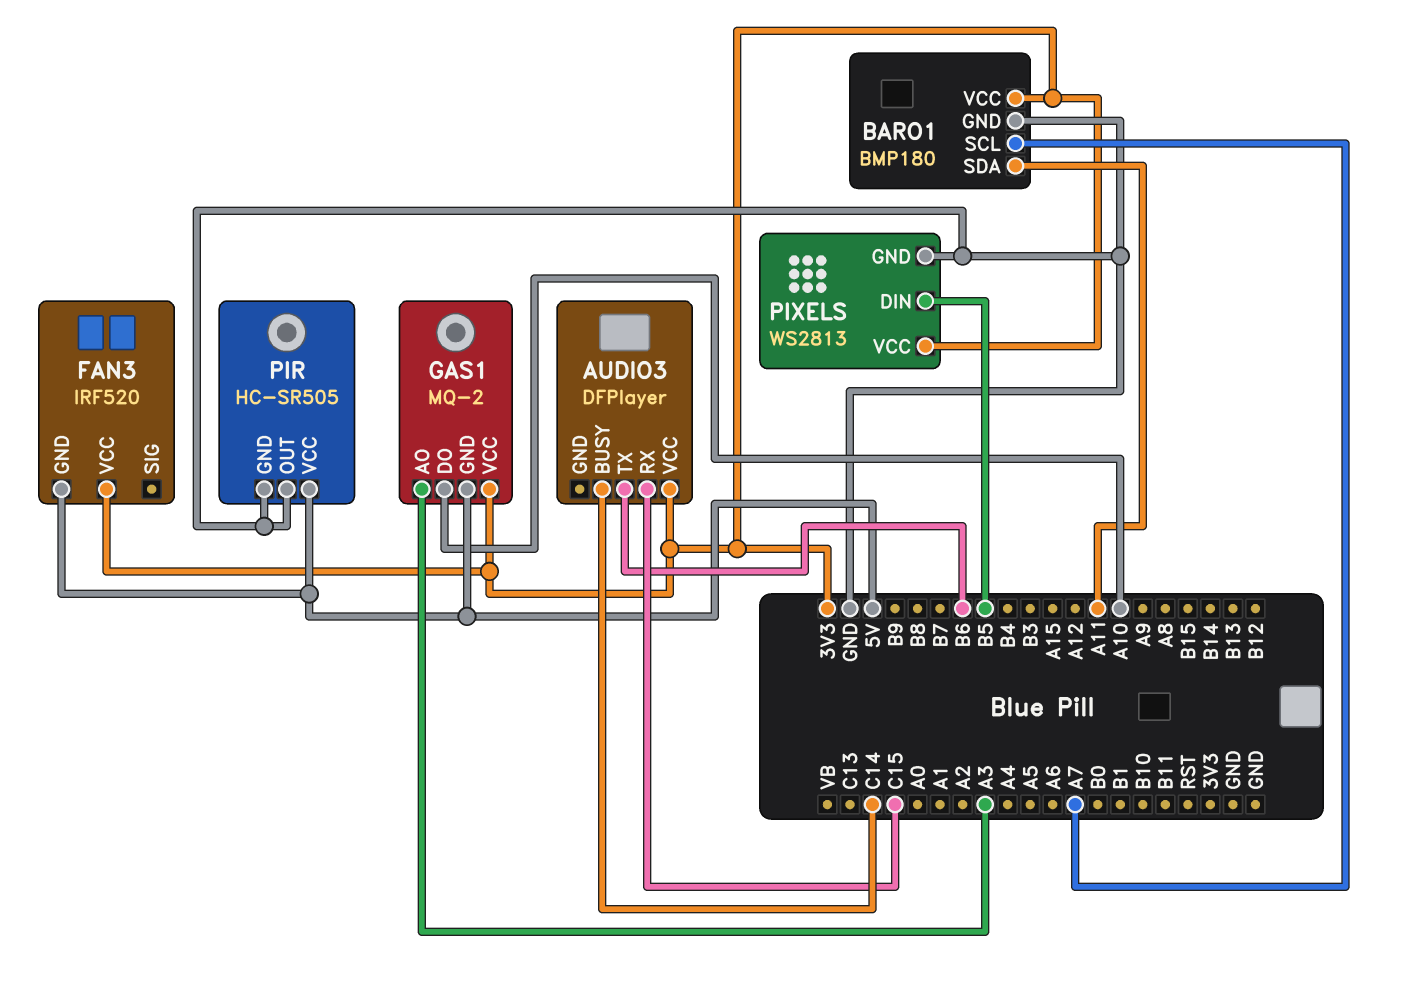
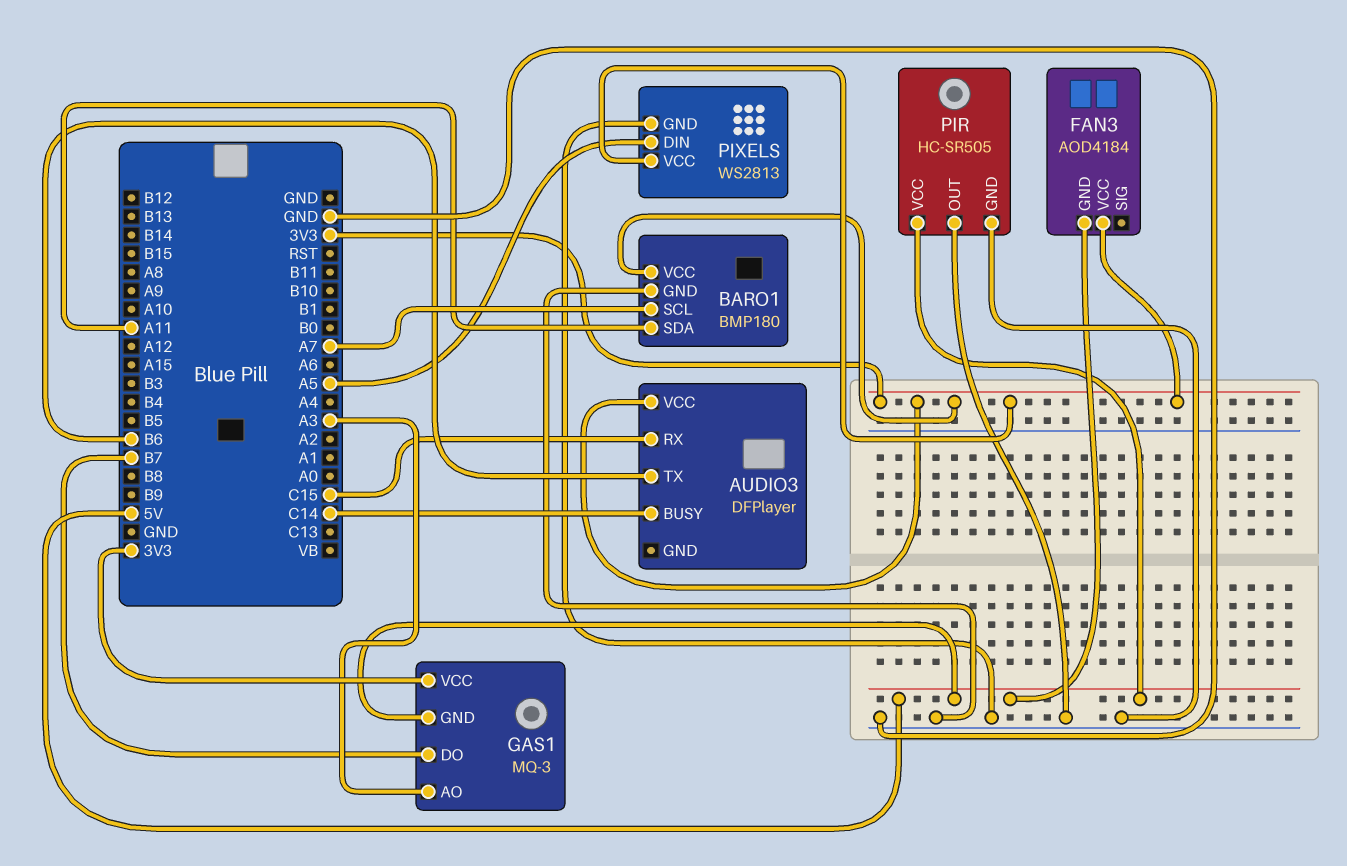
FAN3: IRF520 -> AOD4184
GAS1: MQ-2 -> MQ-3
GAS1 pin DO: A10 -> B7
PIXELS pin DIN: B5 -> A5

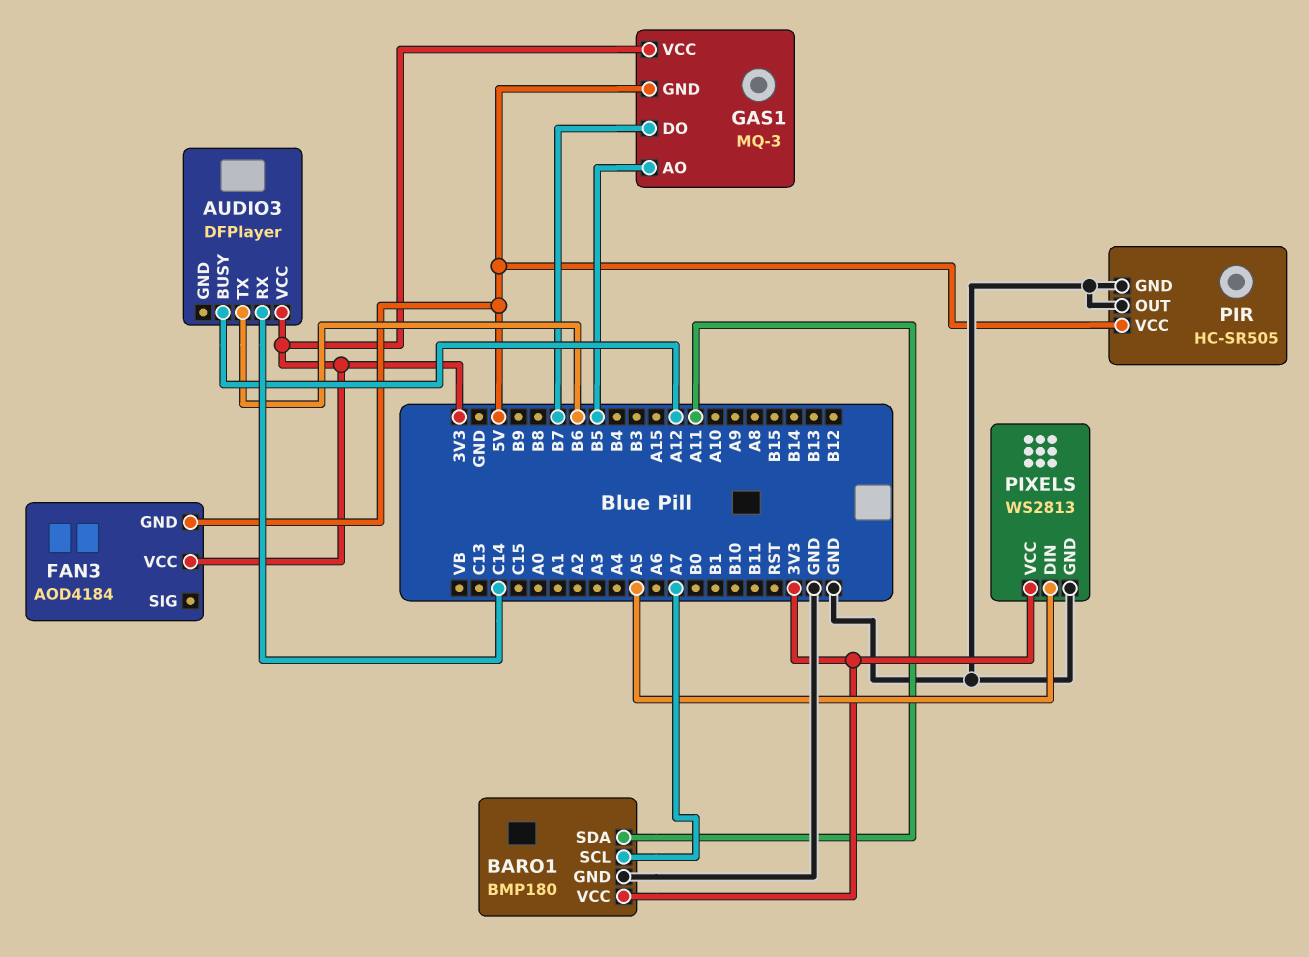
AUDIO3 pin BUSY: C14 -> A12
AUDIO3 pin RX: C15 -> C14
GAS1 pin AO: A3 -> B5

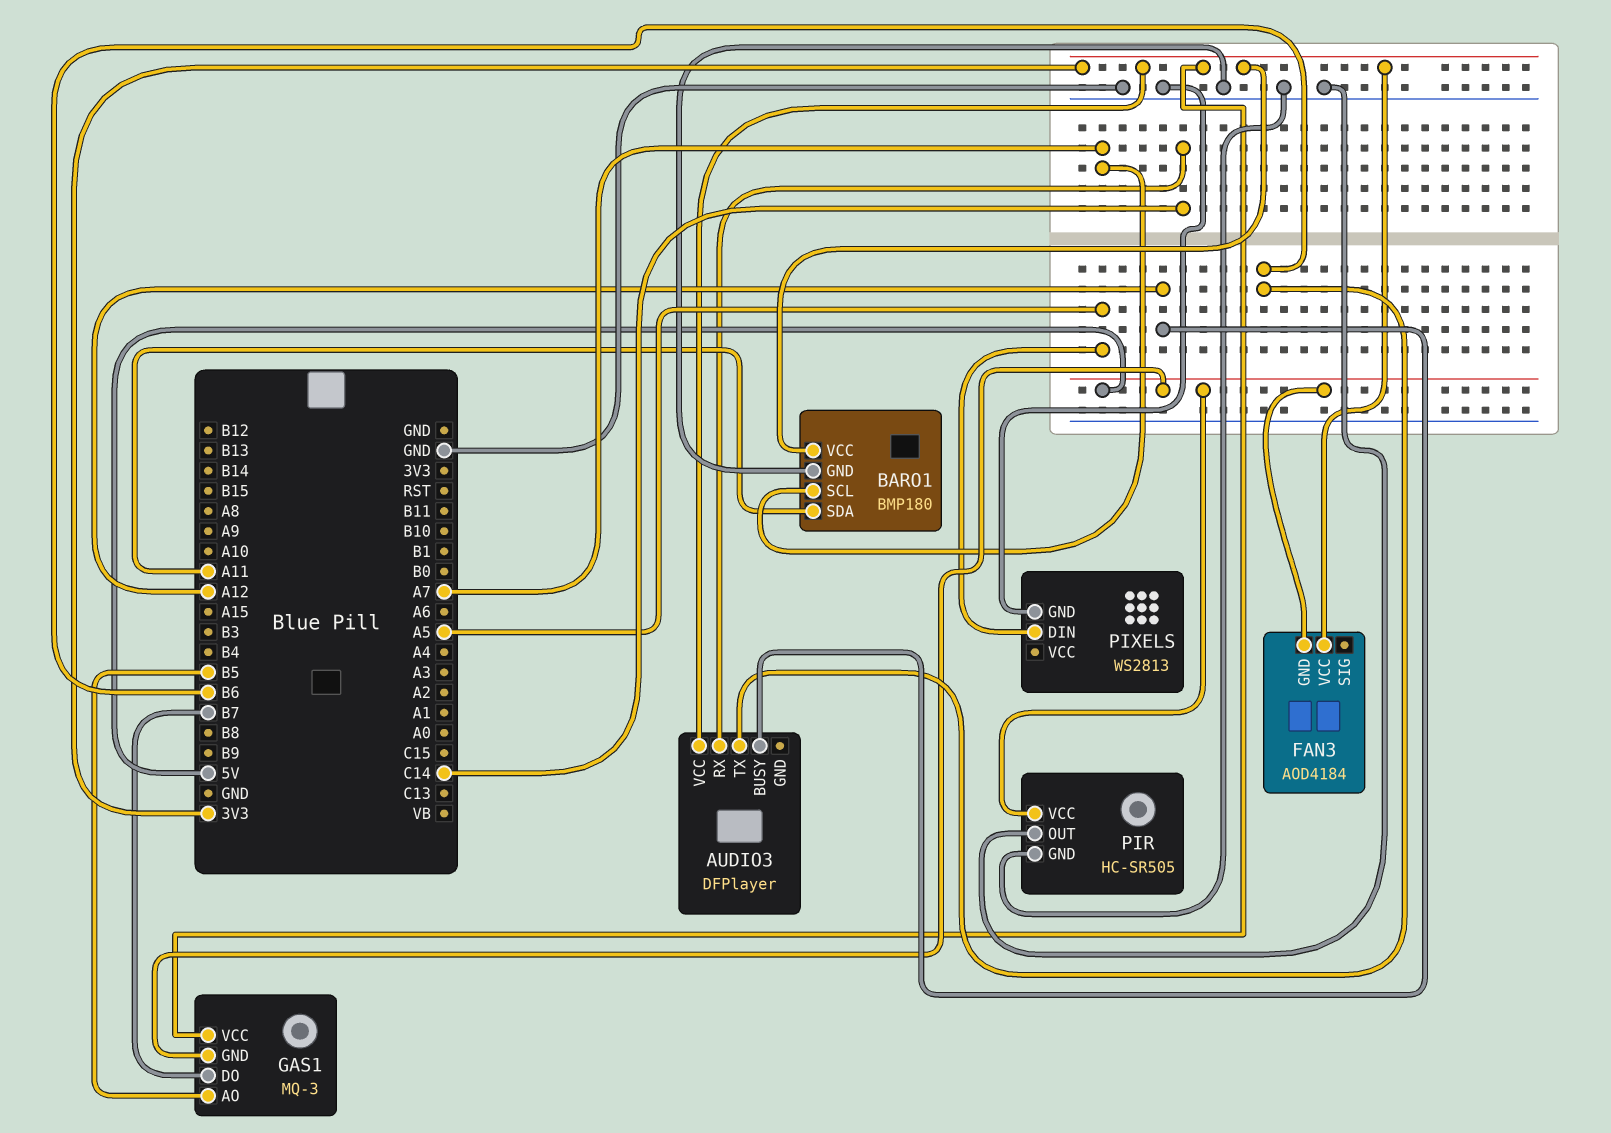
PIXELS pin VCC: 3V3 -> none

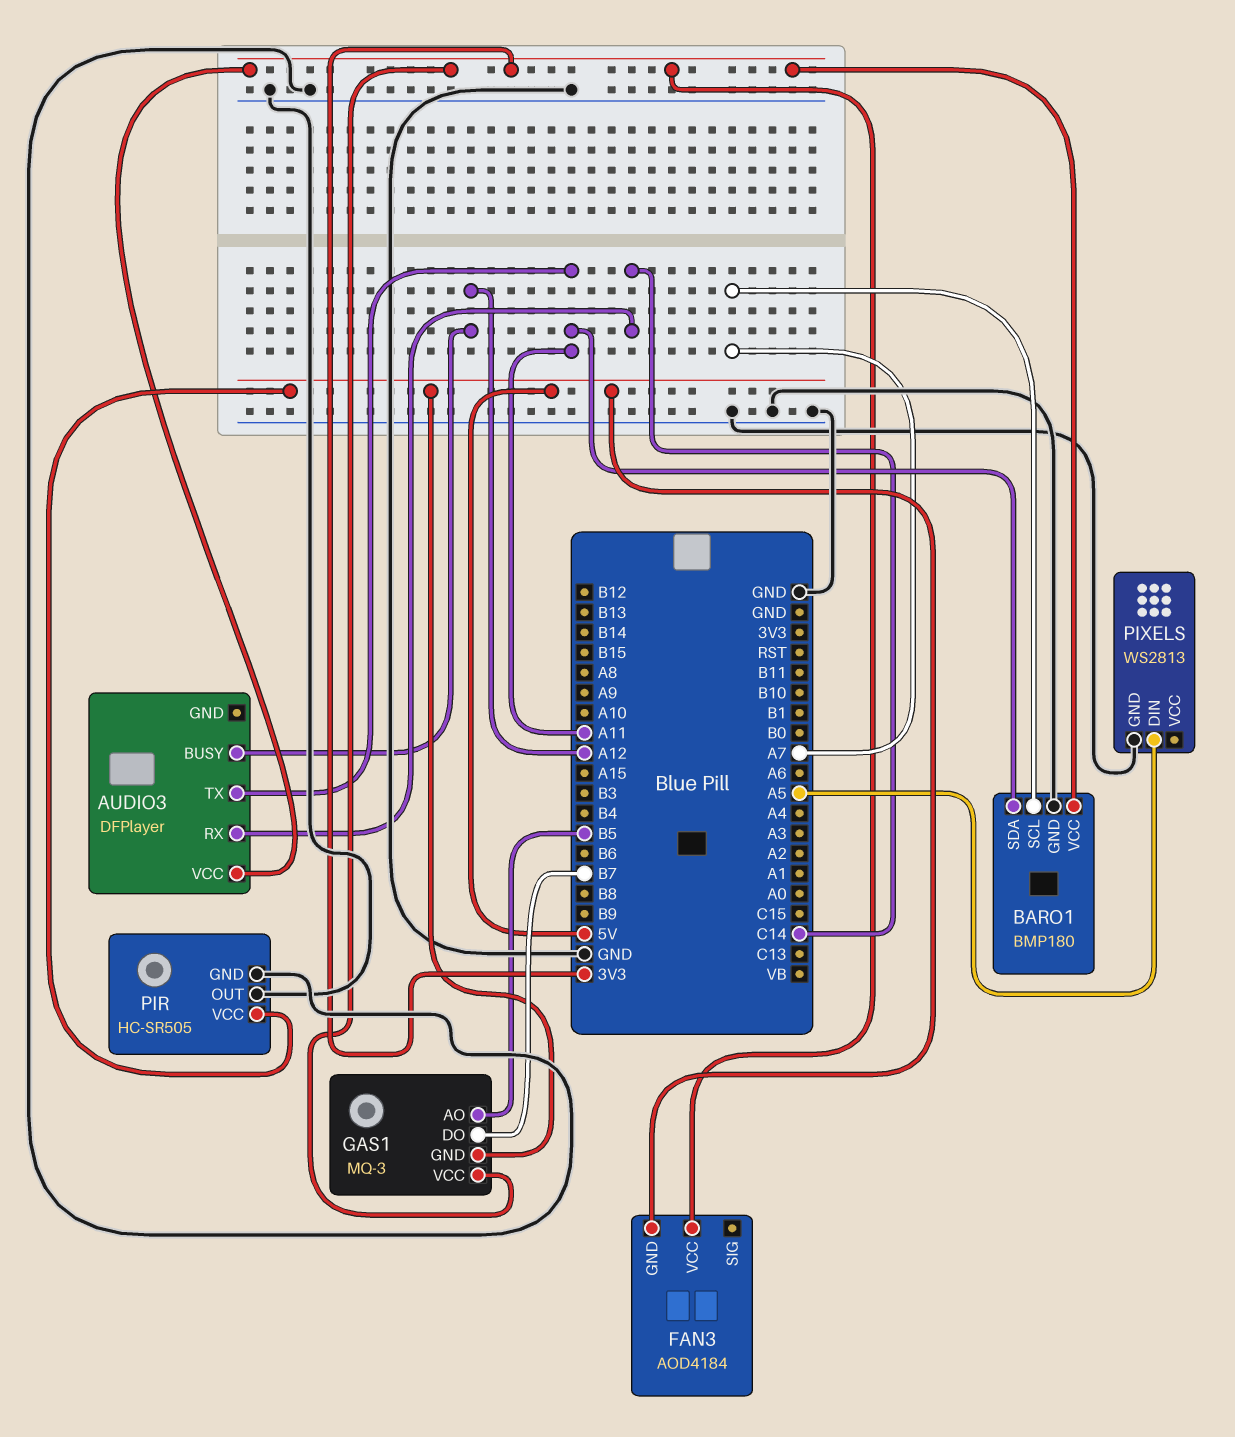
AUDIO3 pin TX: B6 -> A11

